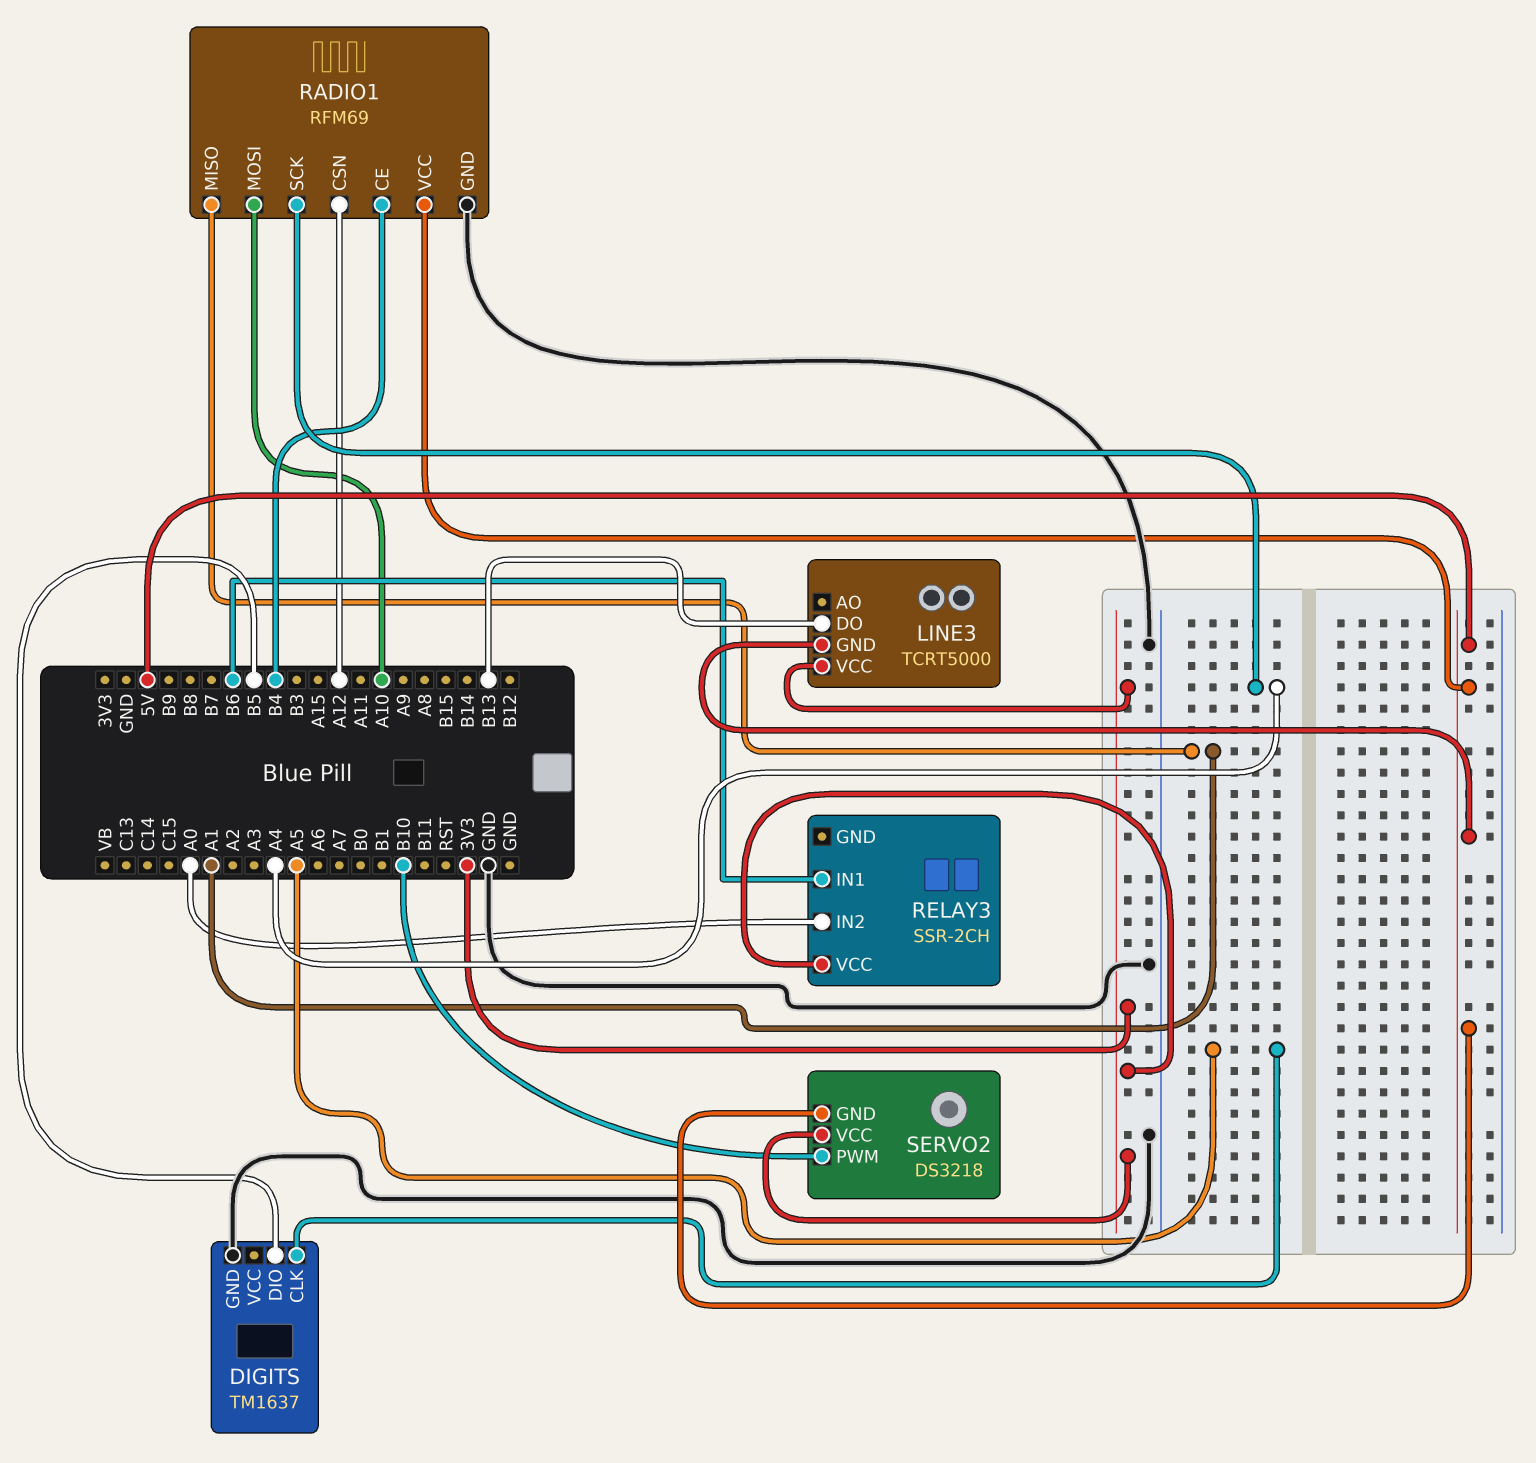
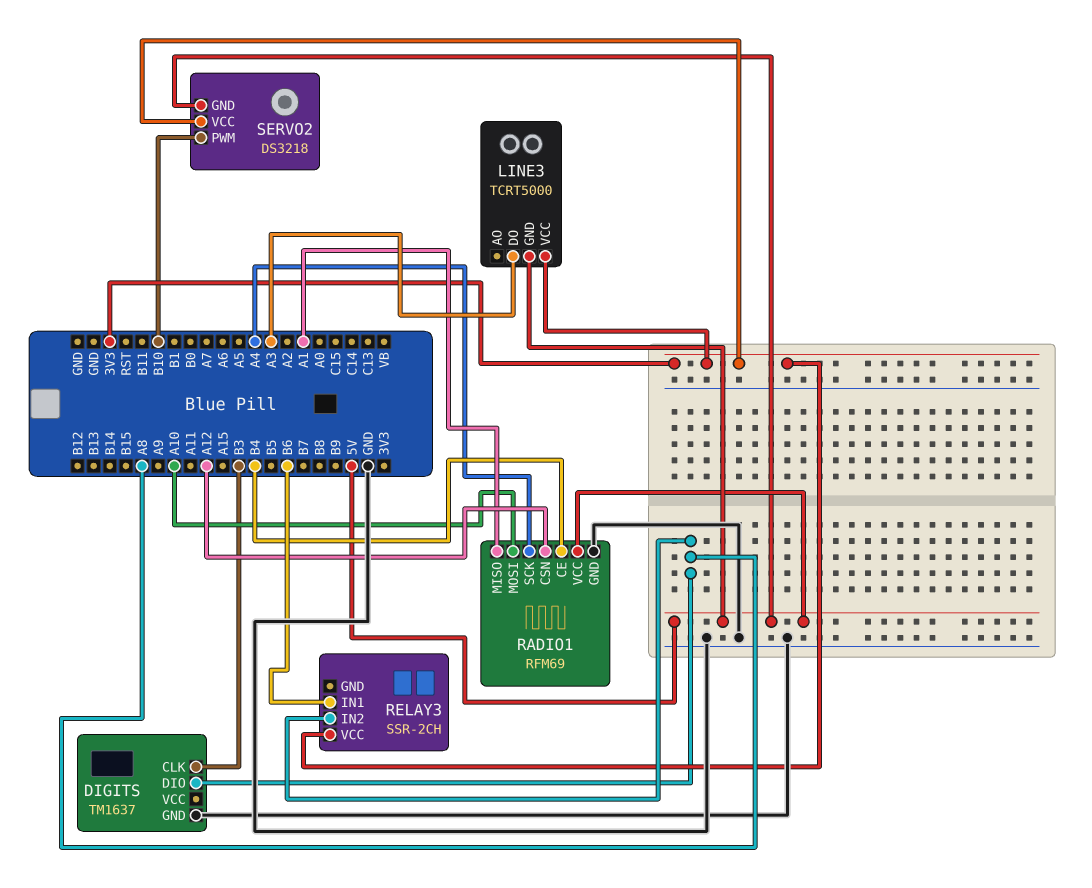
DIGITS pin CLK: A5 -> B3
DIGITS pin DIO: B5 -> A8
LINE3 pin DO: B13 -> A3
RELAY3 pin IN2: A0 -> A8

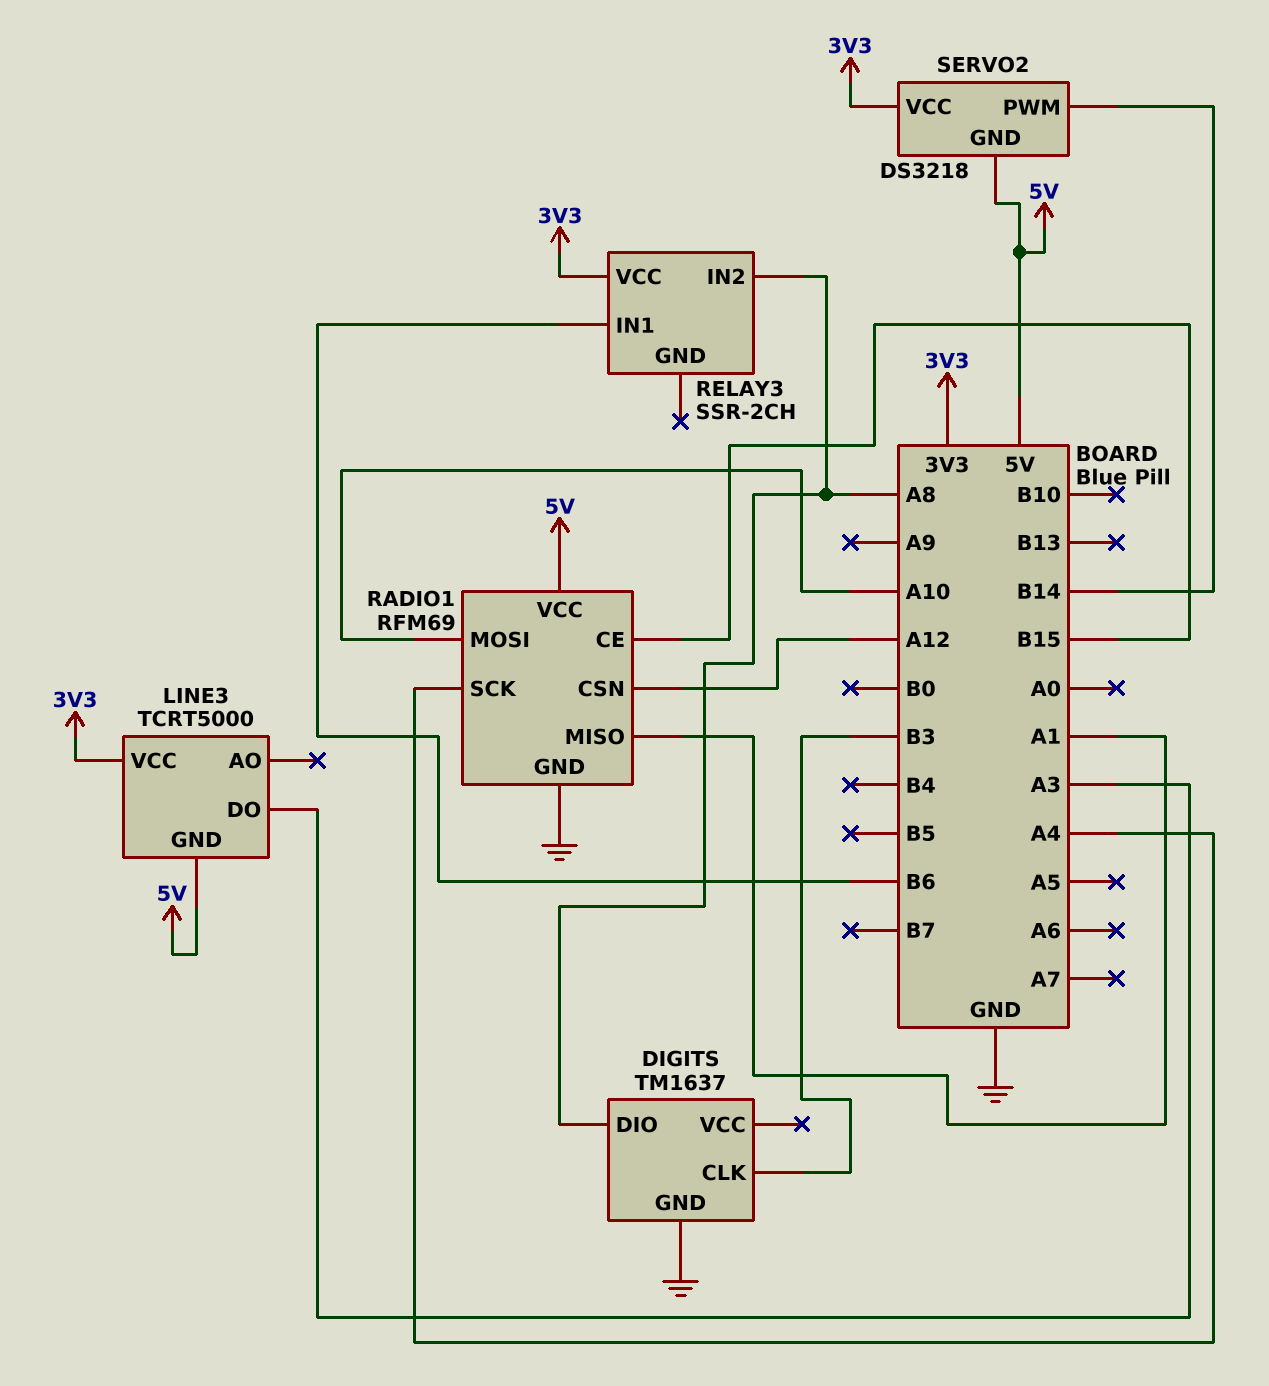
RADIO1 pin CE: B4 -> B15
SERVO2 pin PWM: B10 -> B14

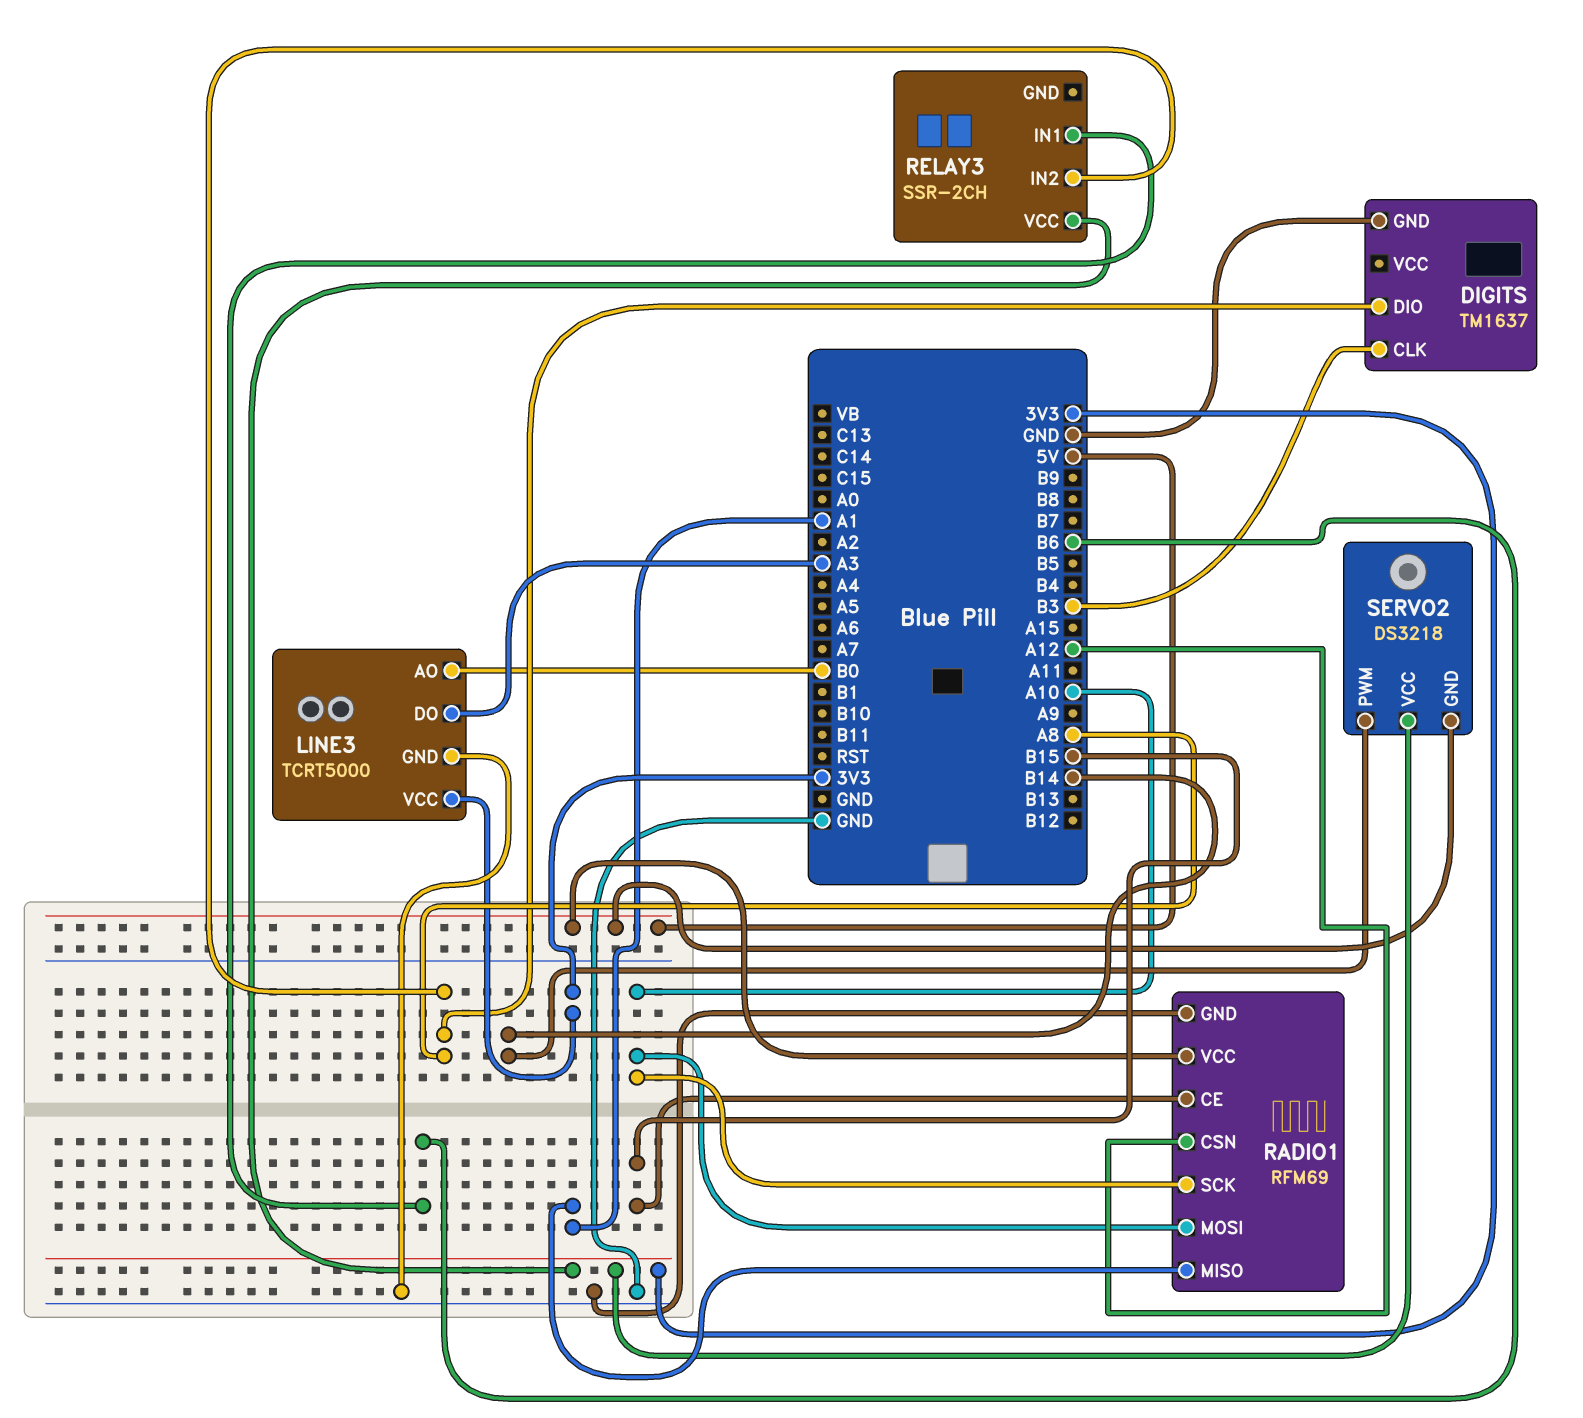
LINE3 pin AO: none -> B0
LINE3 pin GND: 5V -> GND
RADIO1 pin SCK: A4 -> A10

